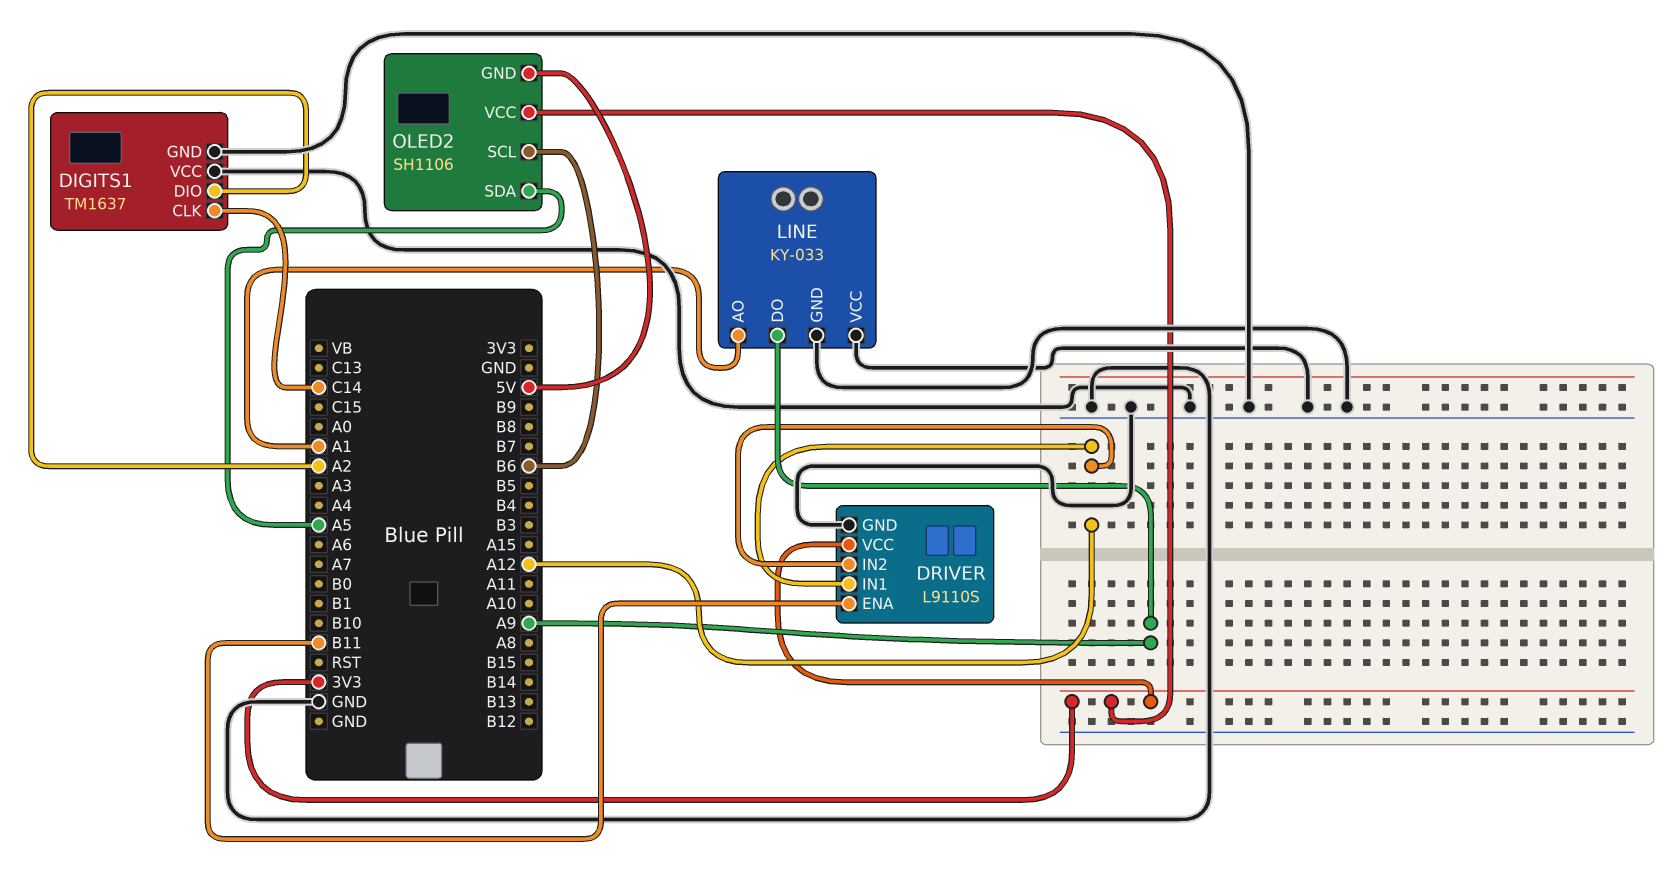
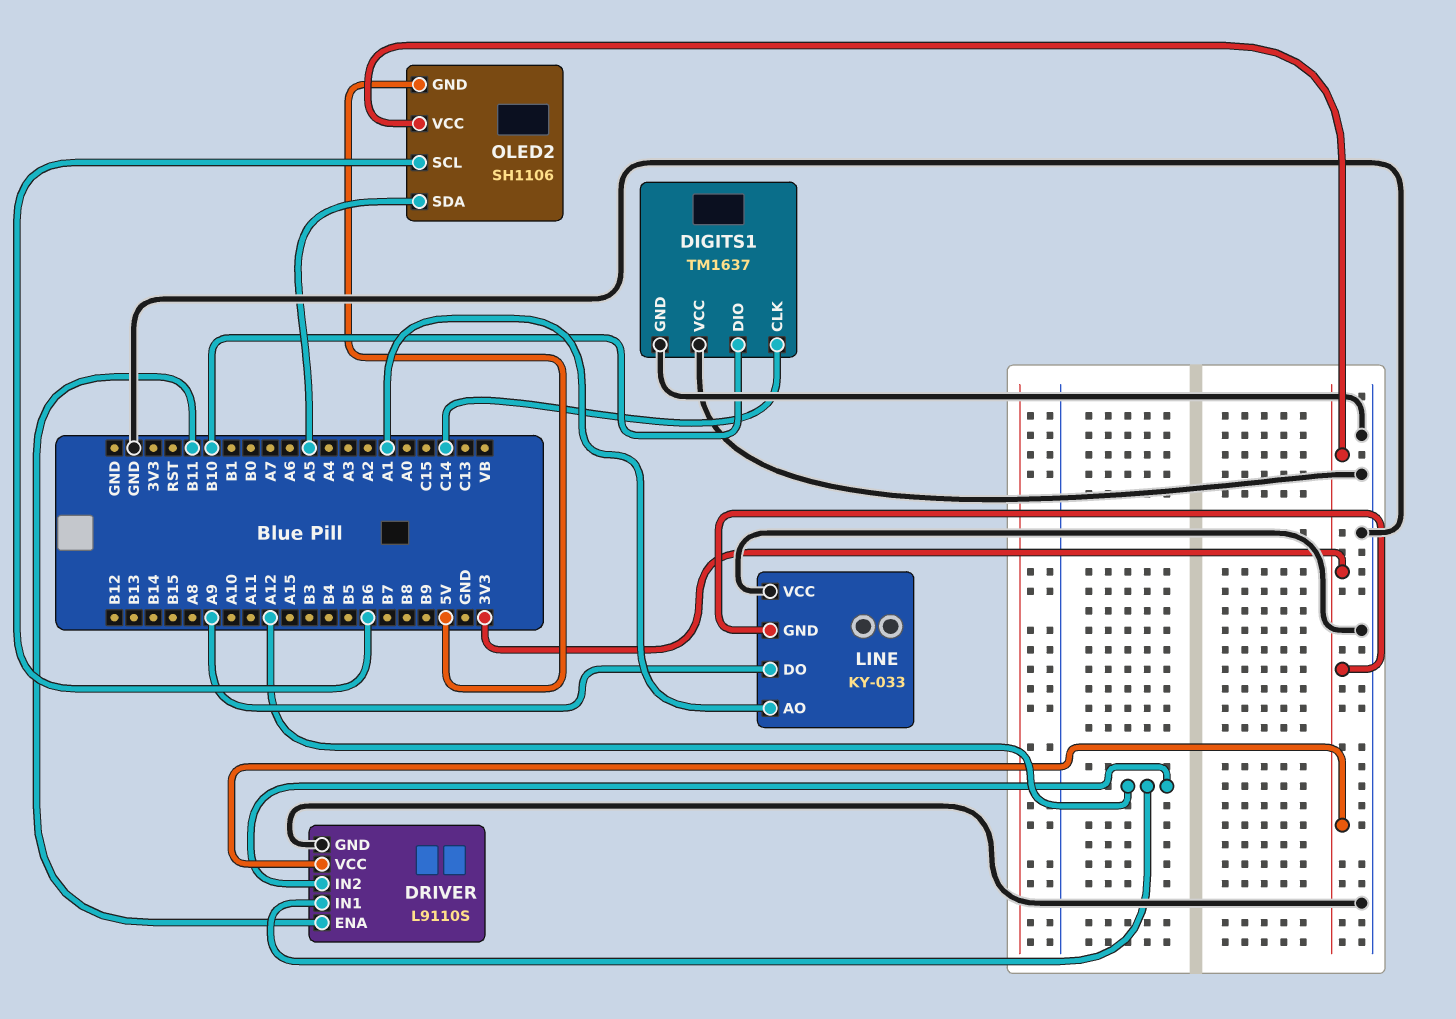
DIGITS1 pin DIO: A2 -> B10
LINE pin GND: GND -> 3V3

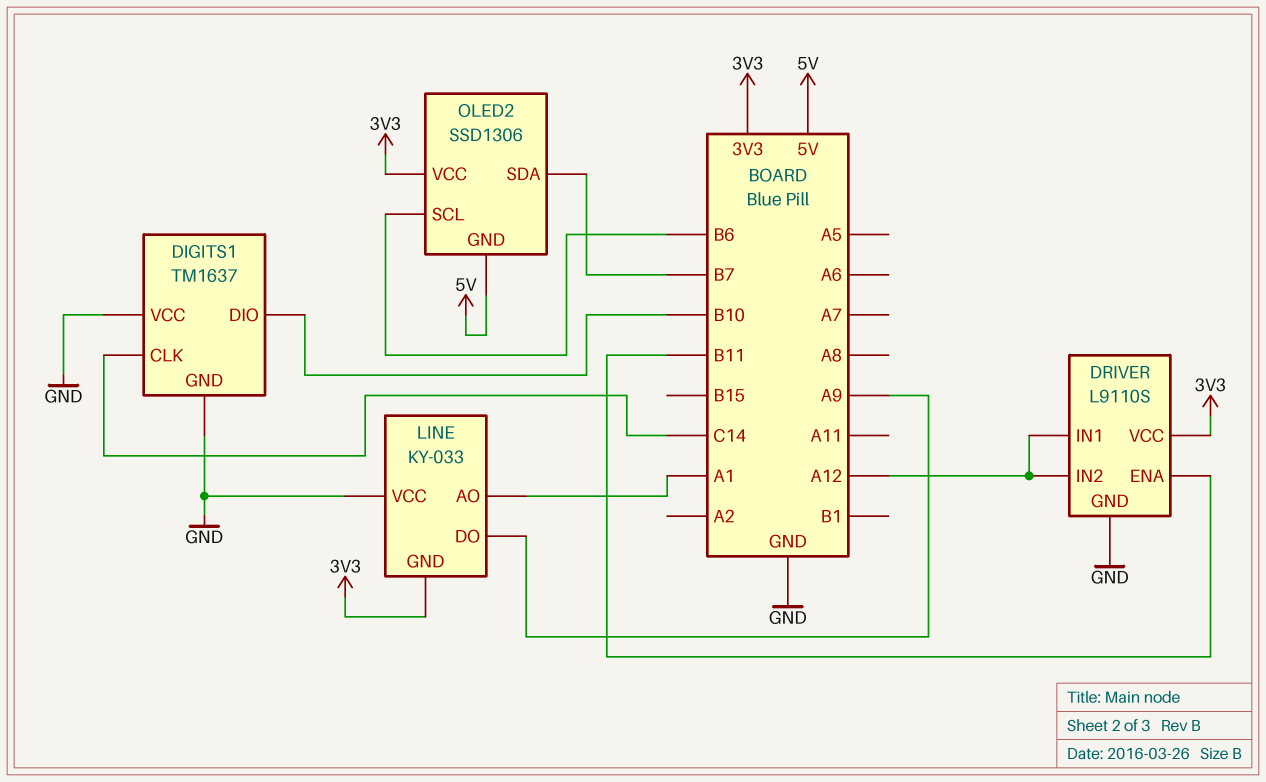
OLED2: SH1106 -> SSD1306
OLED2 pin SDA: A5 -> B7

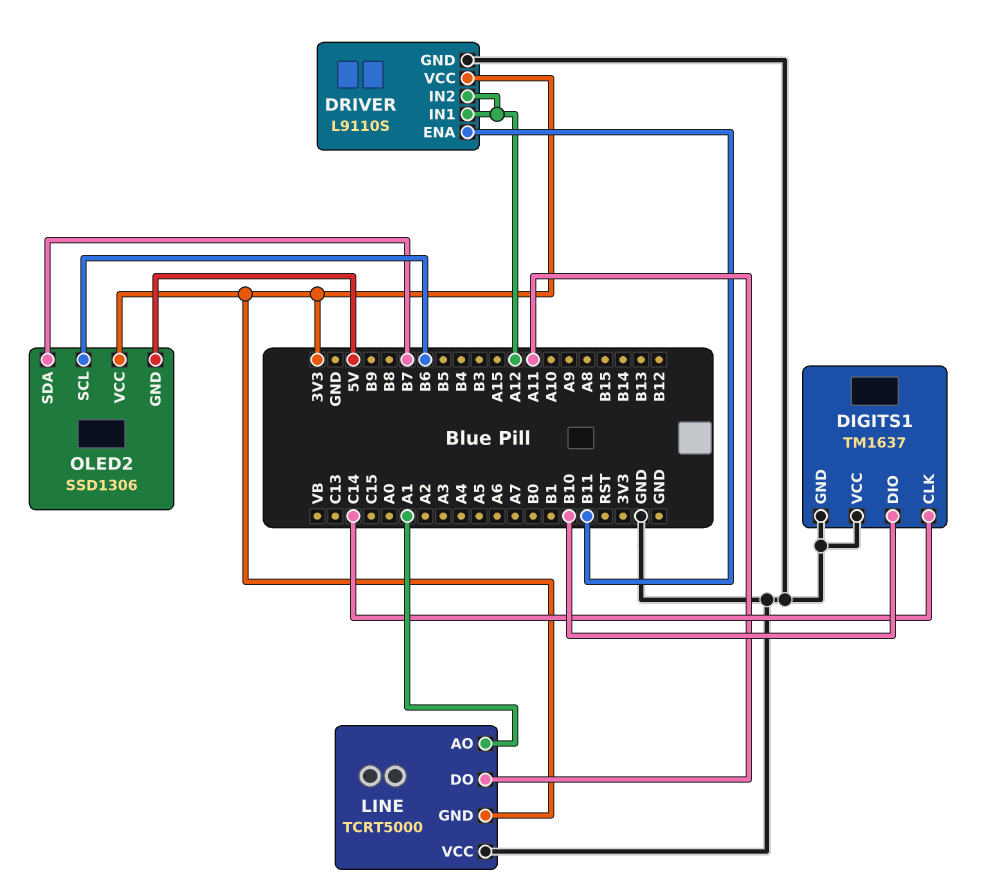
LINE: KY-033 -> TCRT5000
LINE pin DO: A9 -> A11

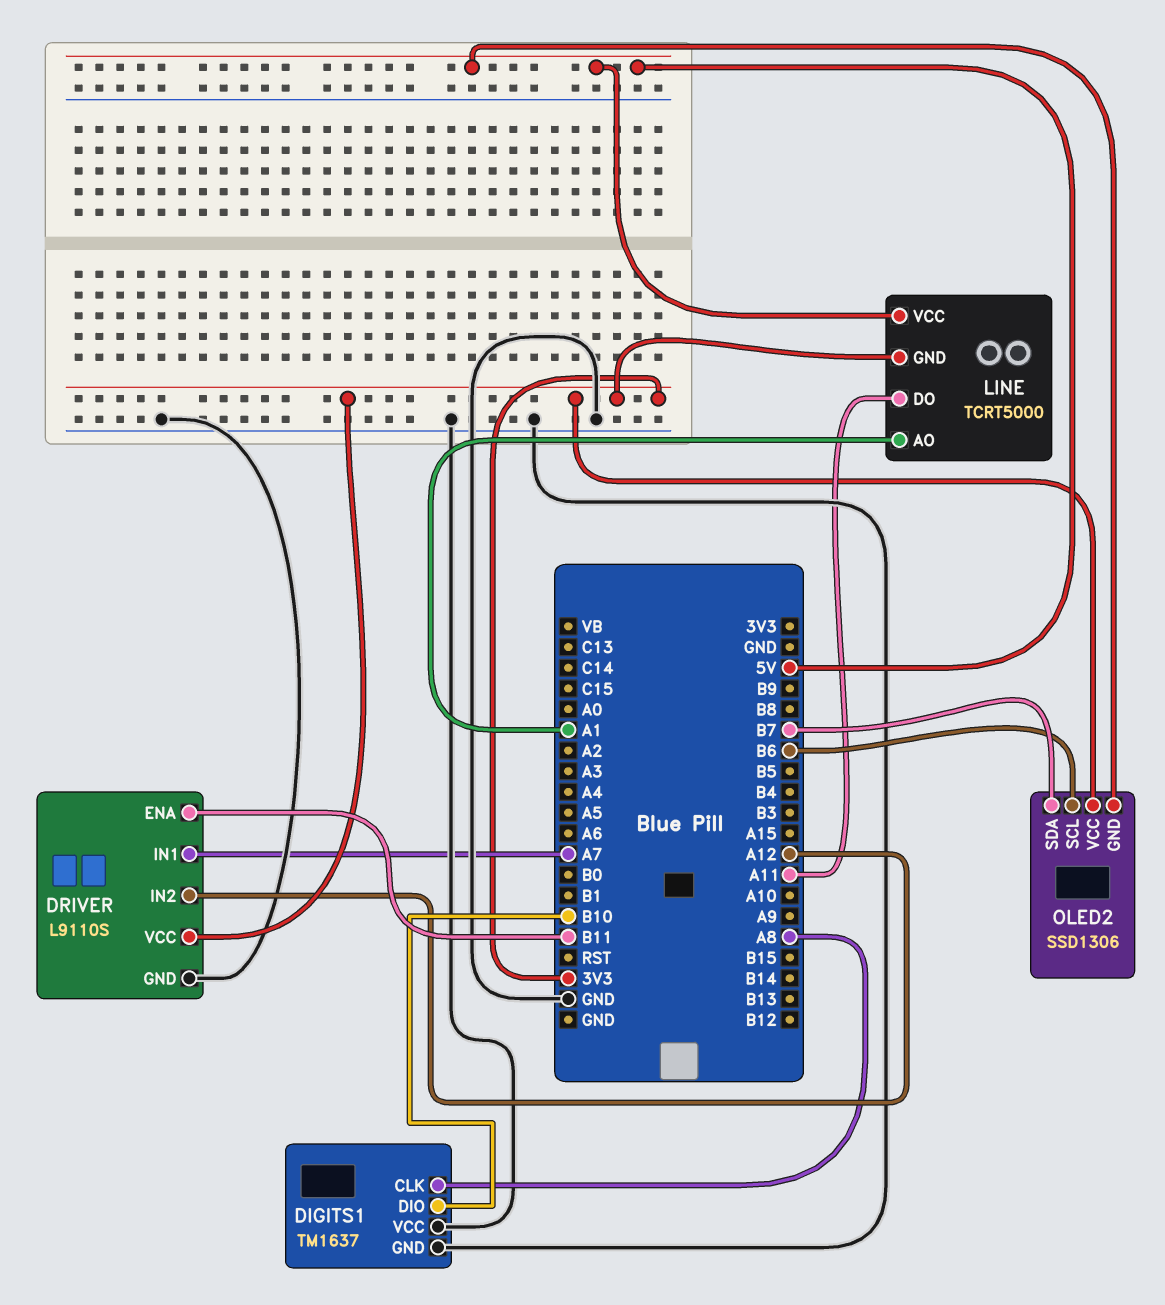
DIGITS1 pin CLK: C14 -> A8
DRIVER pin IN1: A12 -> A7
LINE pin VCC: GND -> 5V

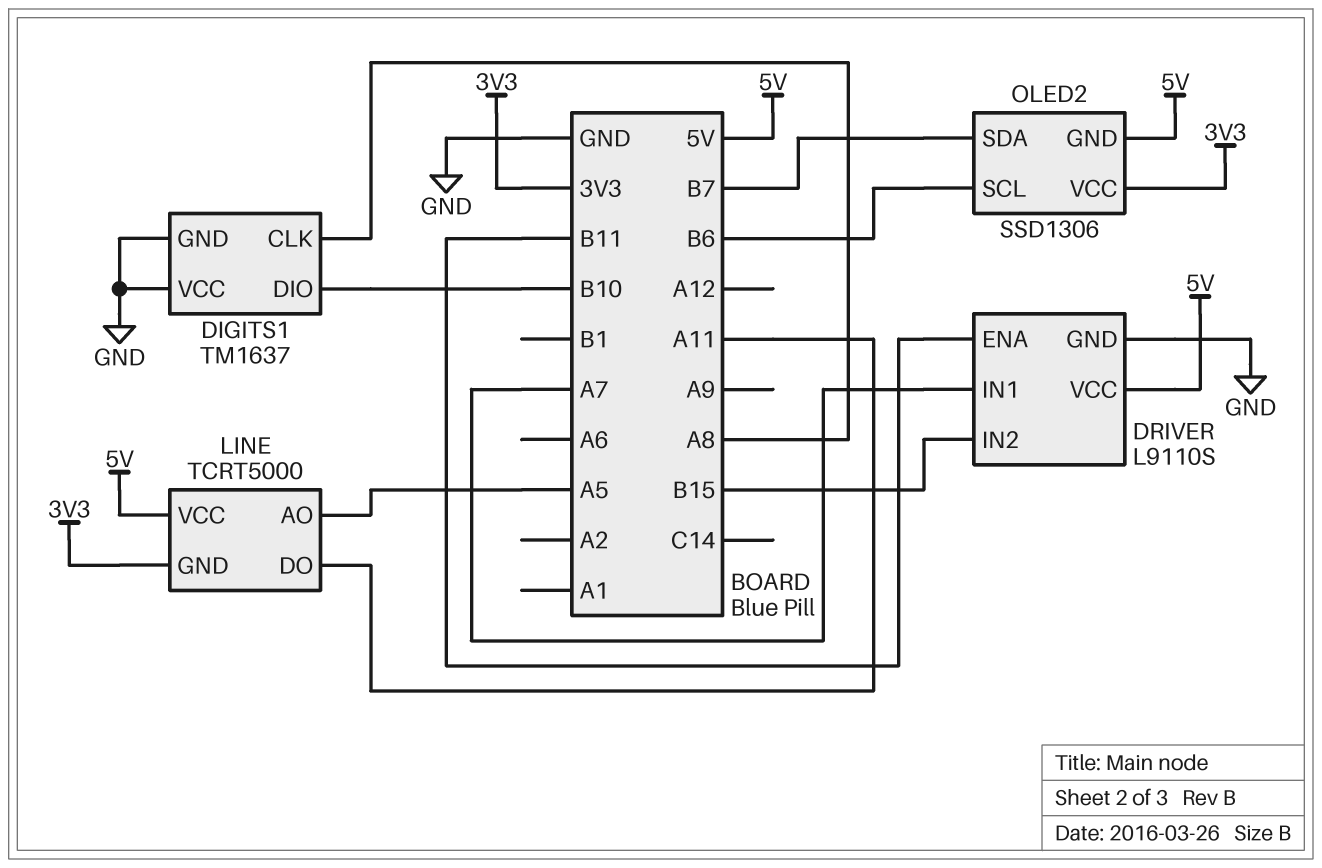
DRIVER pin IN2: A12 -> B15
DRIVER pin VCC: 3V3 -> 5V
LINE pin AO: A1 -> A5

